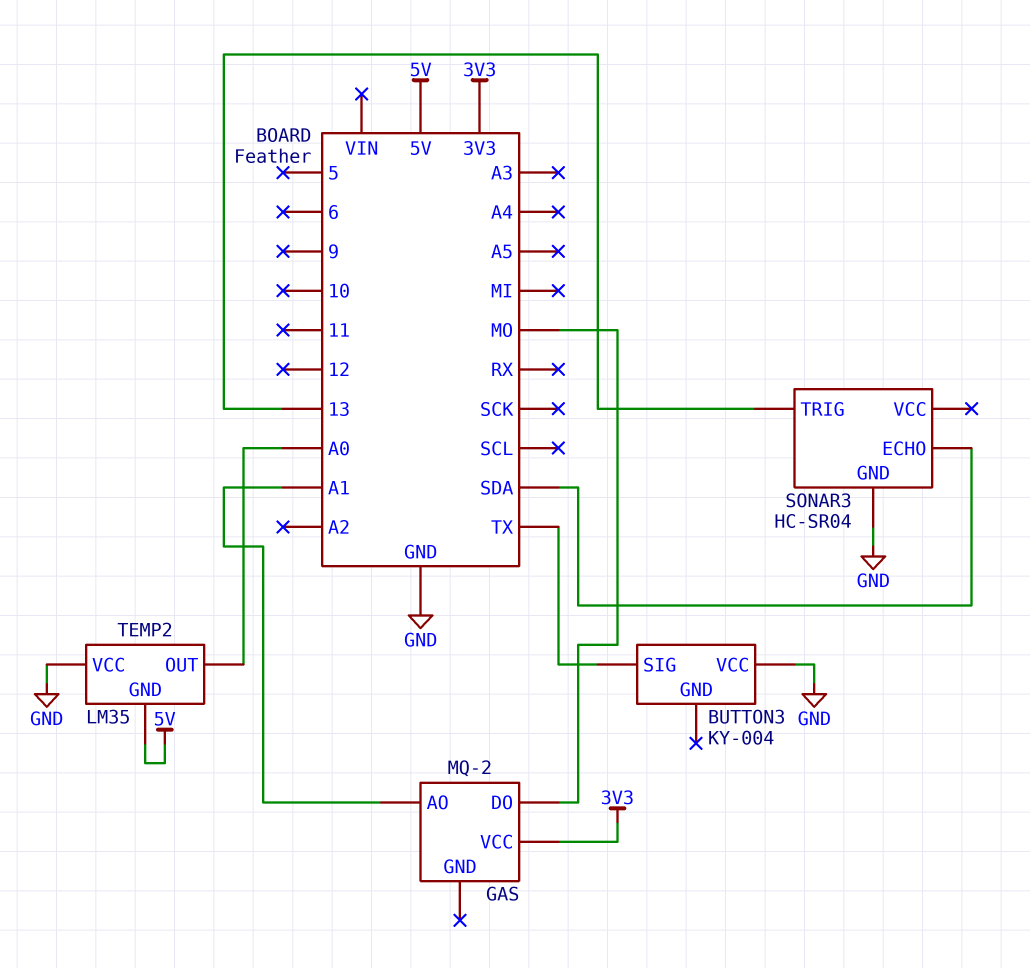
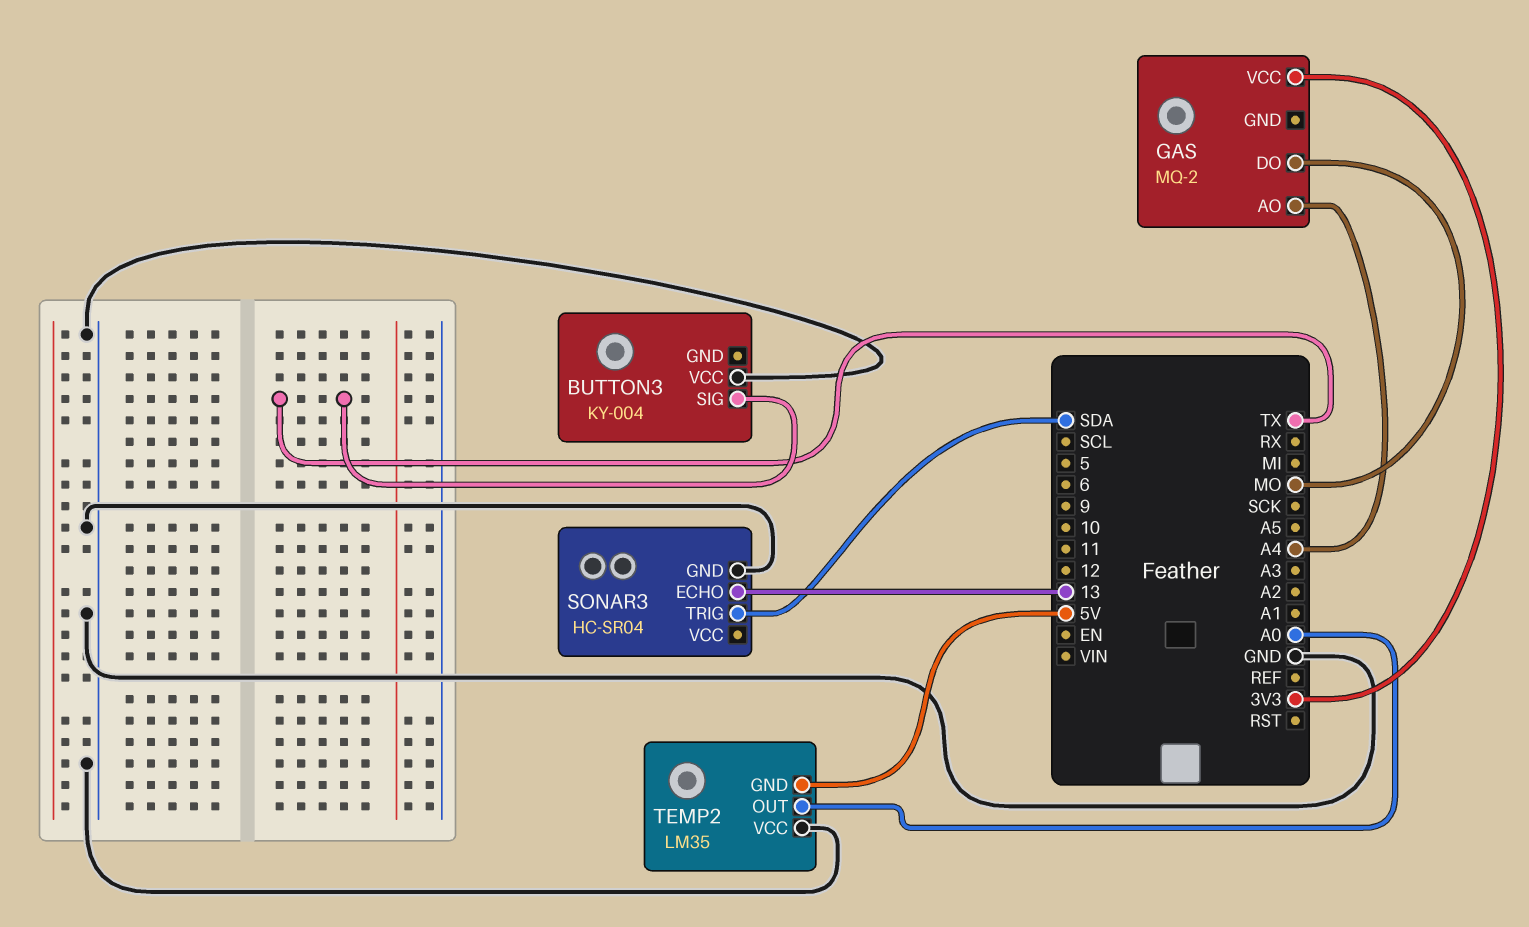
GAS pin AO: A1 -> A4
SONAR3 pin ECHO: SDA -> 13
SONAR3 pin TRIG: 13 -> SDA

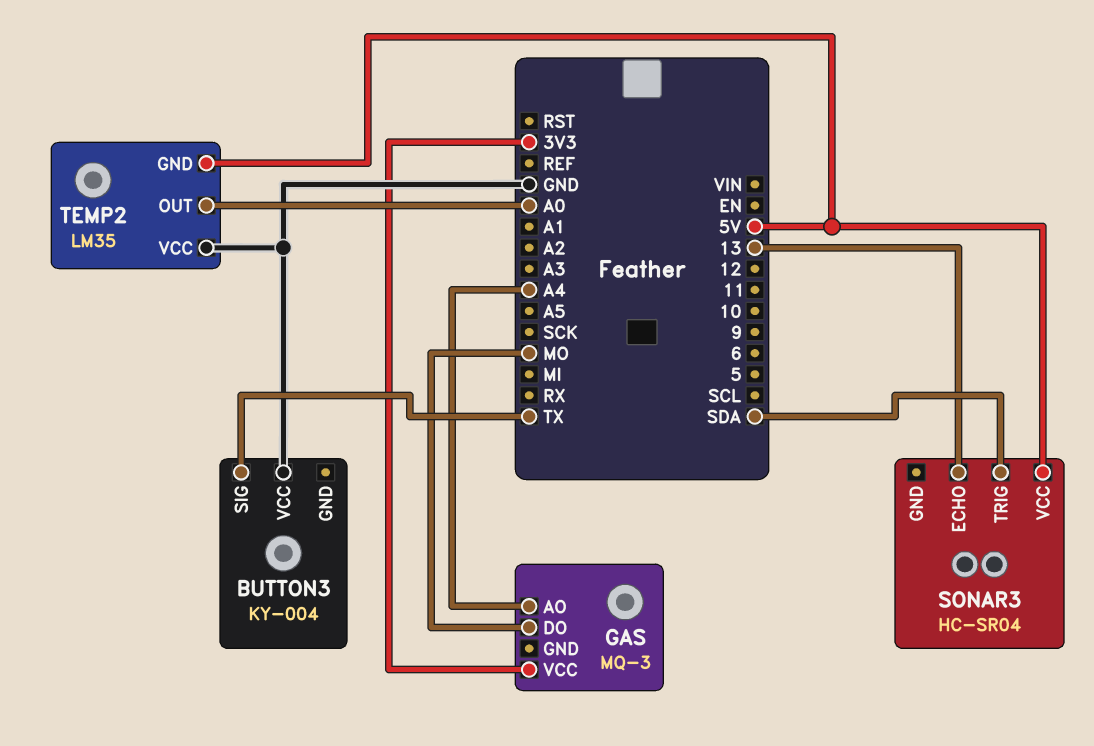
GAS: MQ-2 -> MQ-3
SONAR3 pin GND: GND -> none
SONAR3 pin VCC: none -> 5V

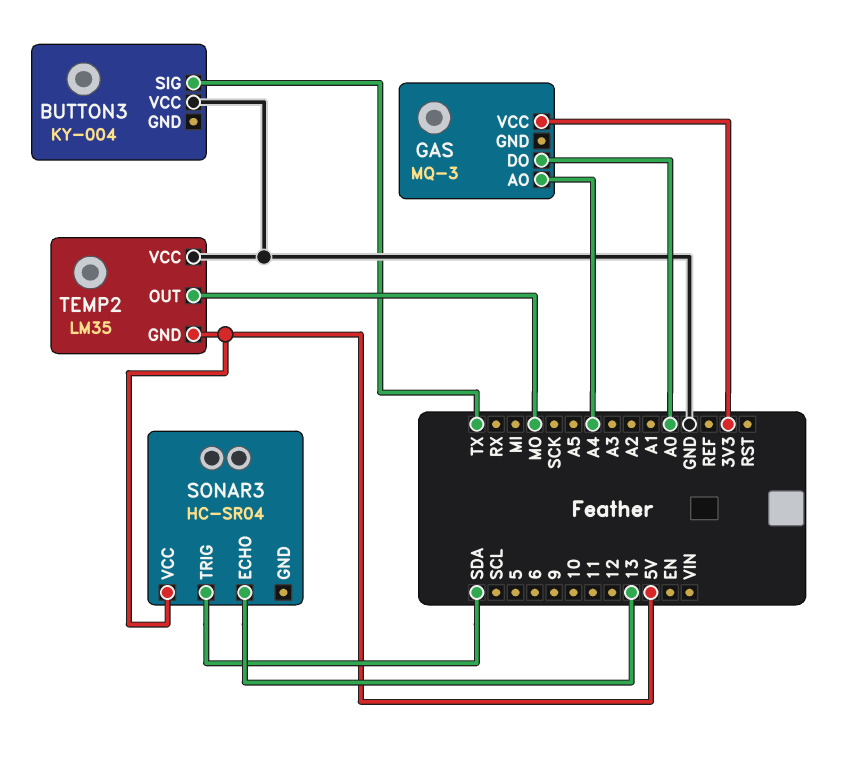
GAS pin DO: MO -> A0
TEMP2 pin OUT: A0 -> MO

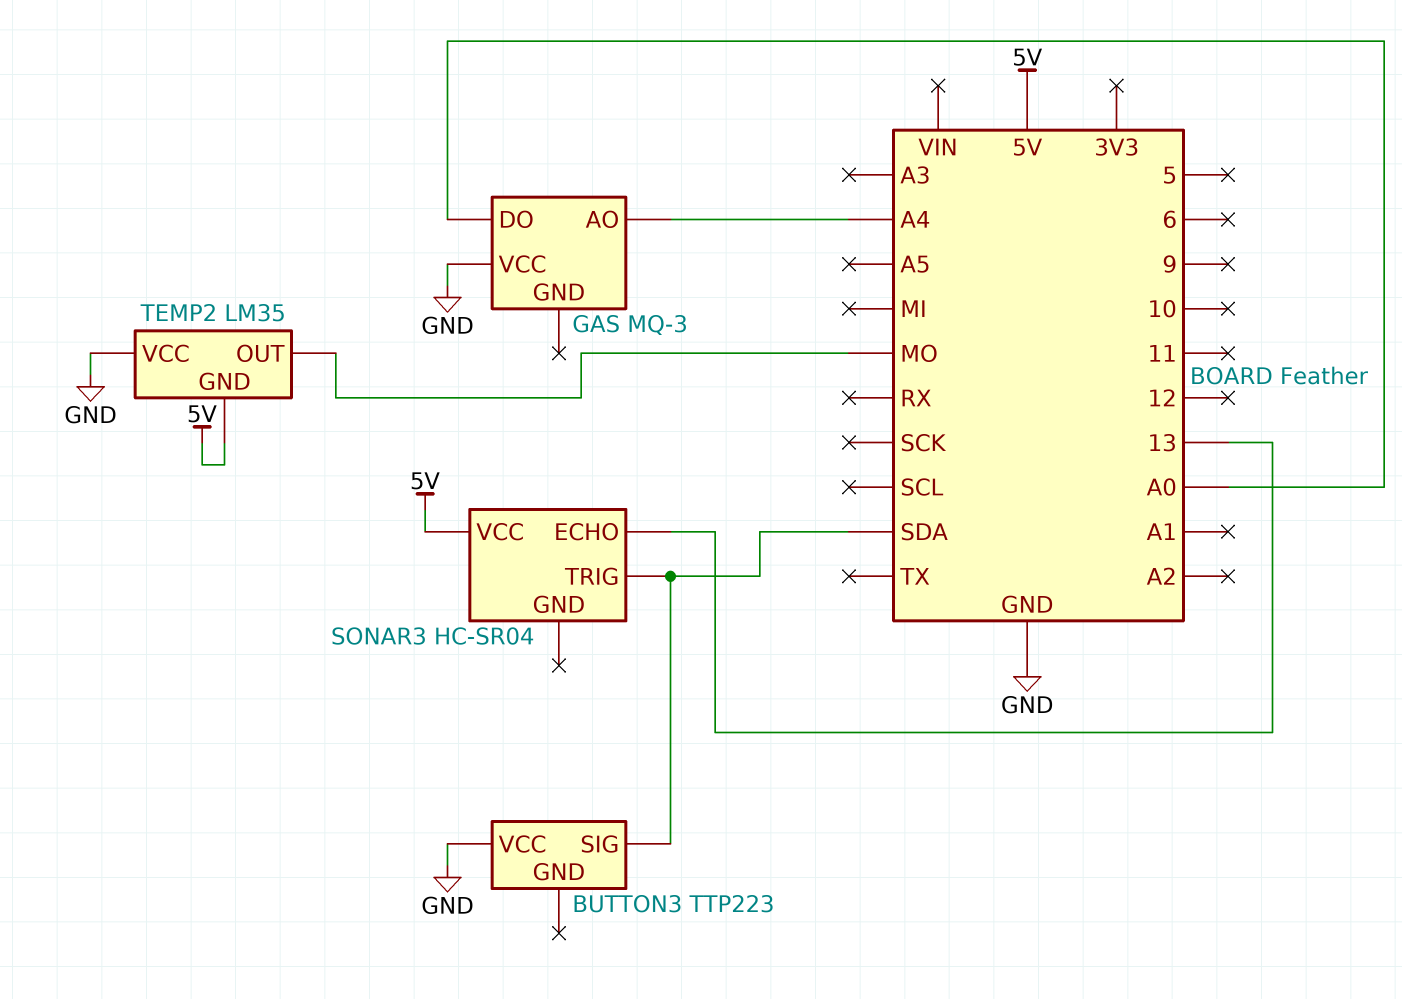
BUTTON3: KY-004 -> TTP223
BUTTON3 pin SIG: TX -> SDA
GAS pin VCC: 3V3 -> GND

